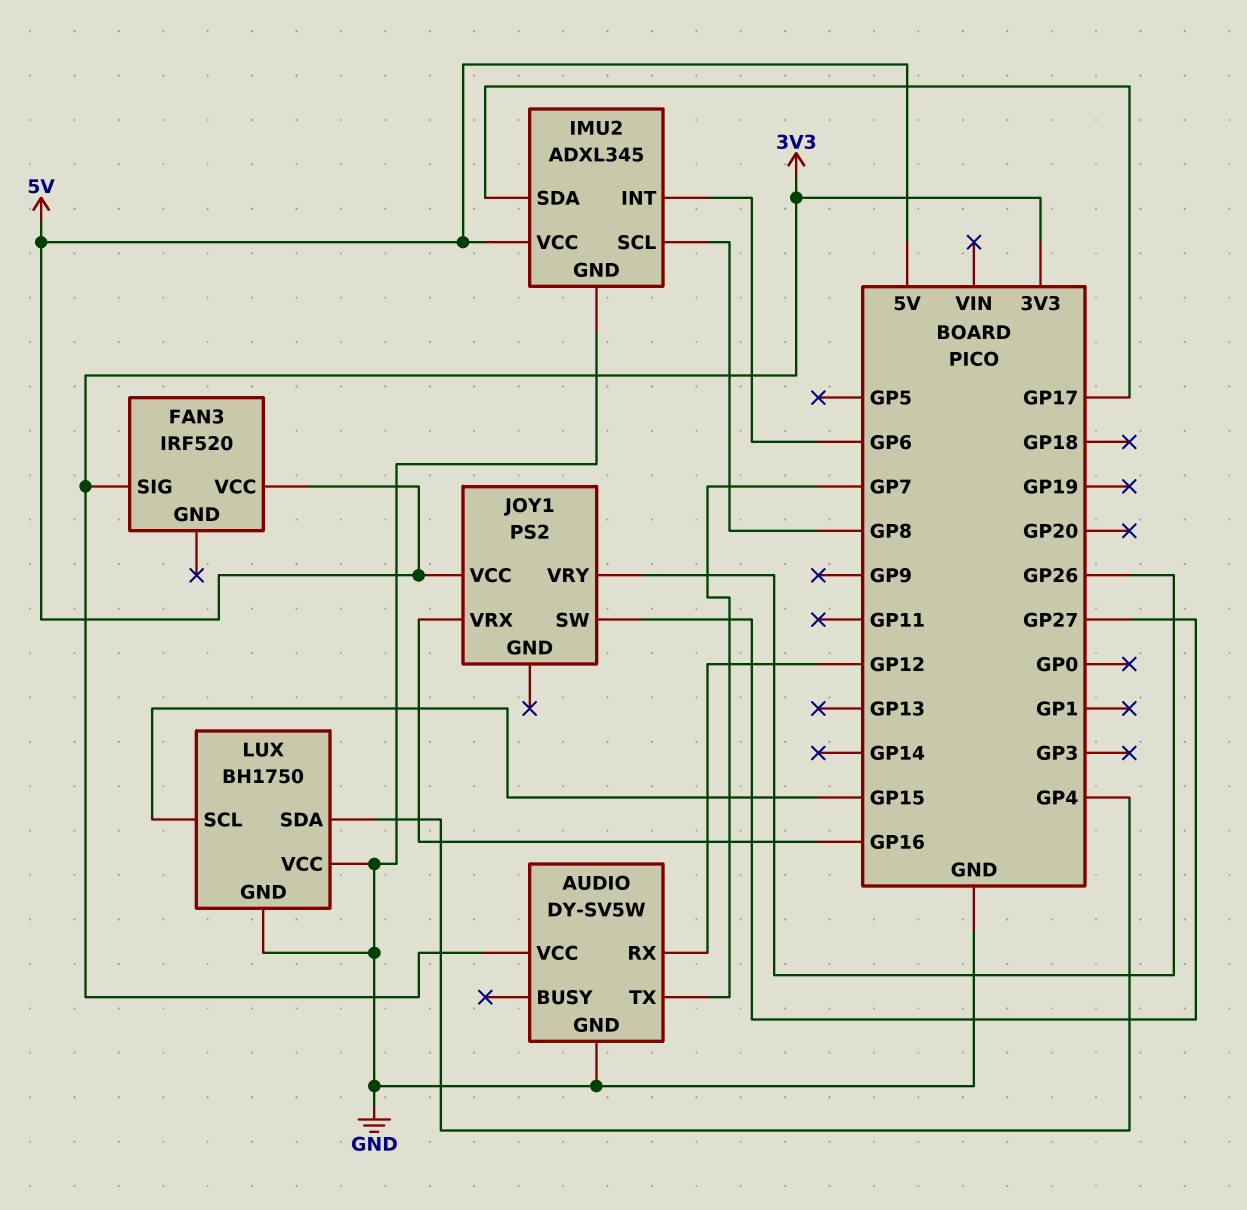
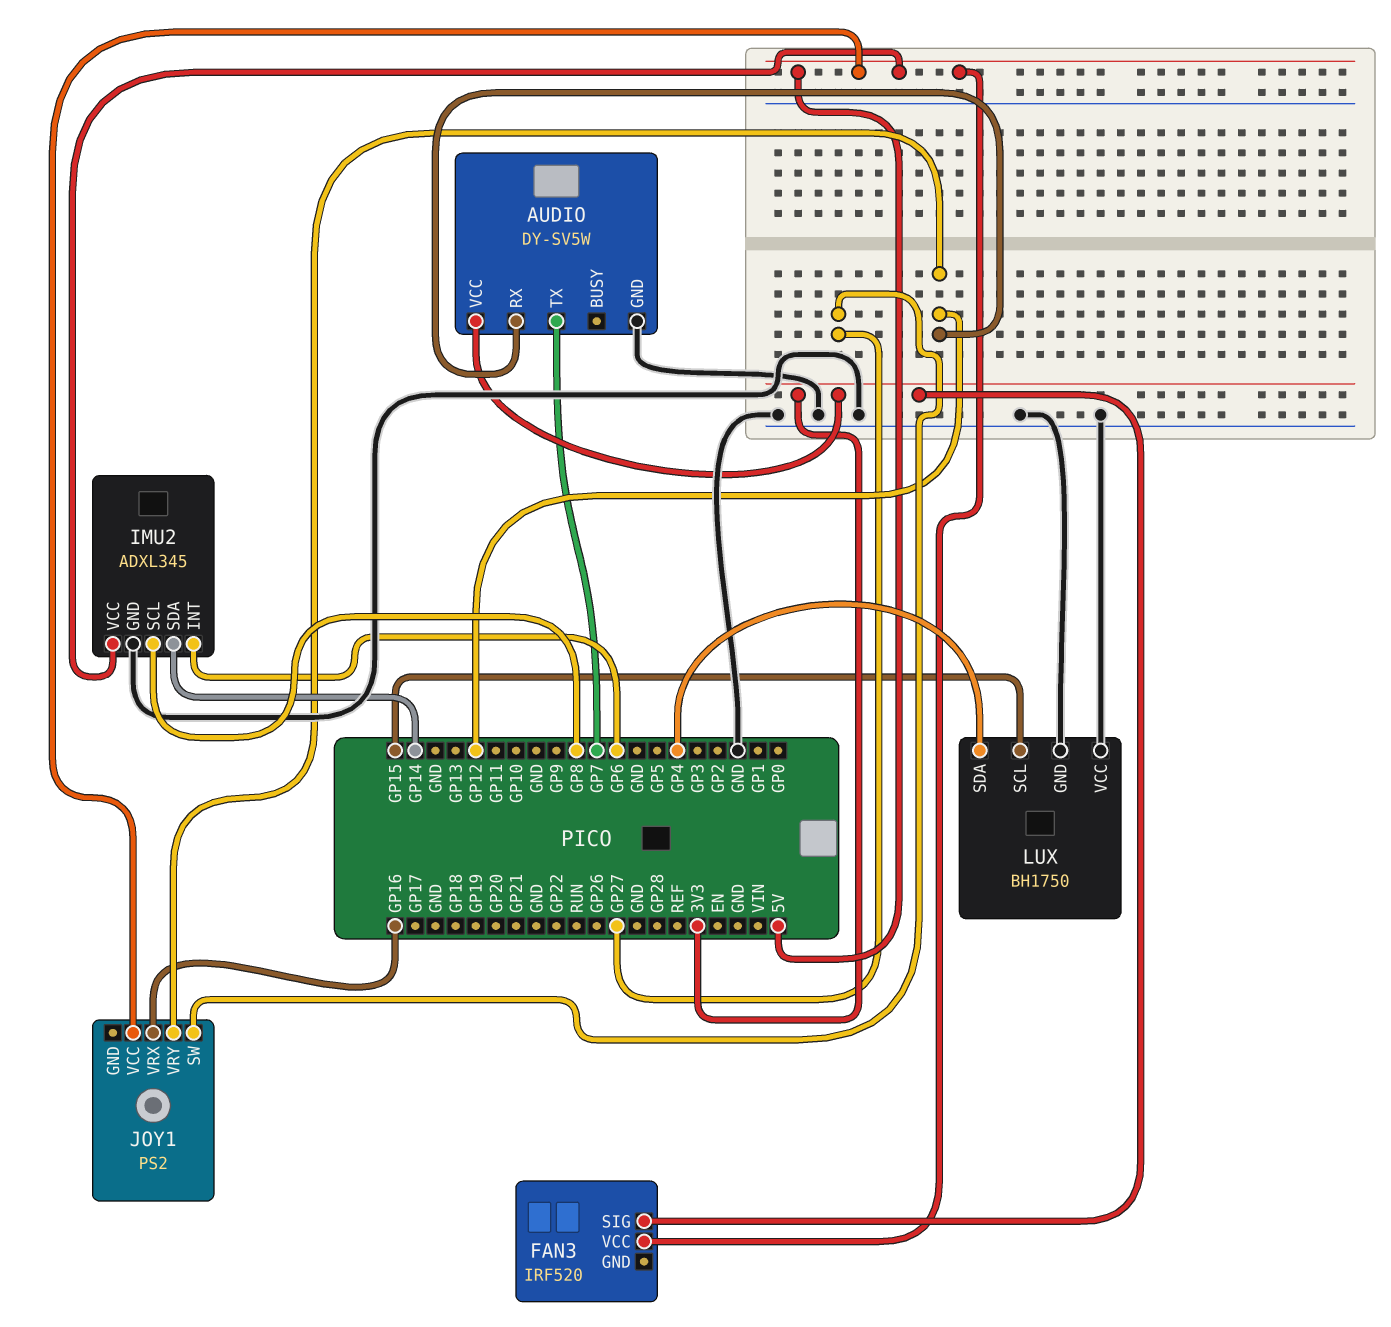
IMU2 pin SDA: GP17 -> GP14
JOY1 pin VRY: GP26 -> GP12

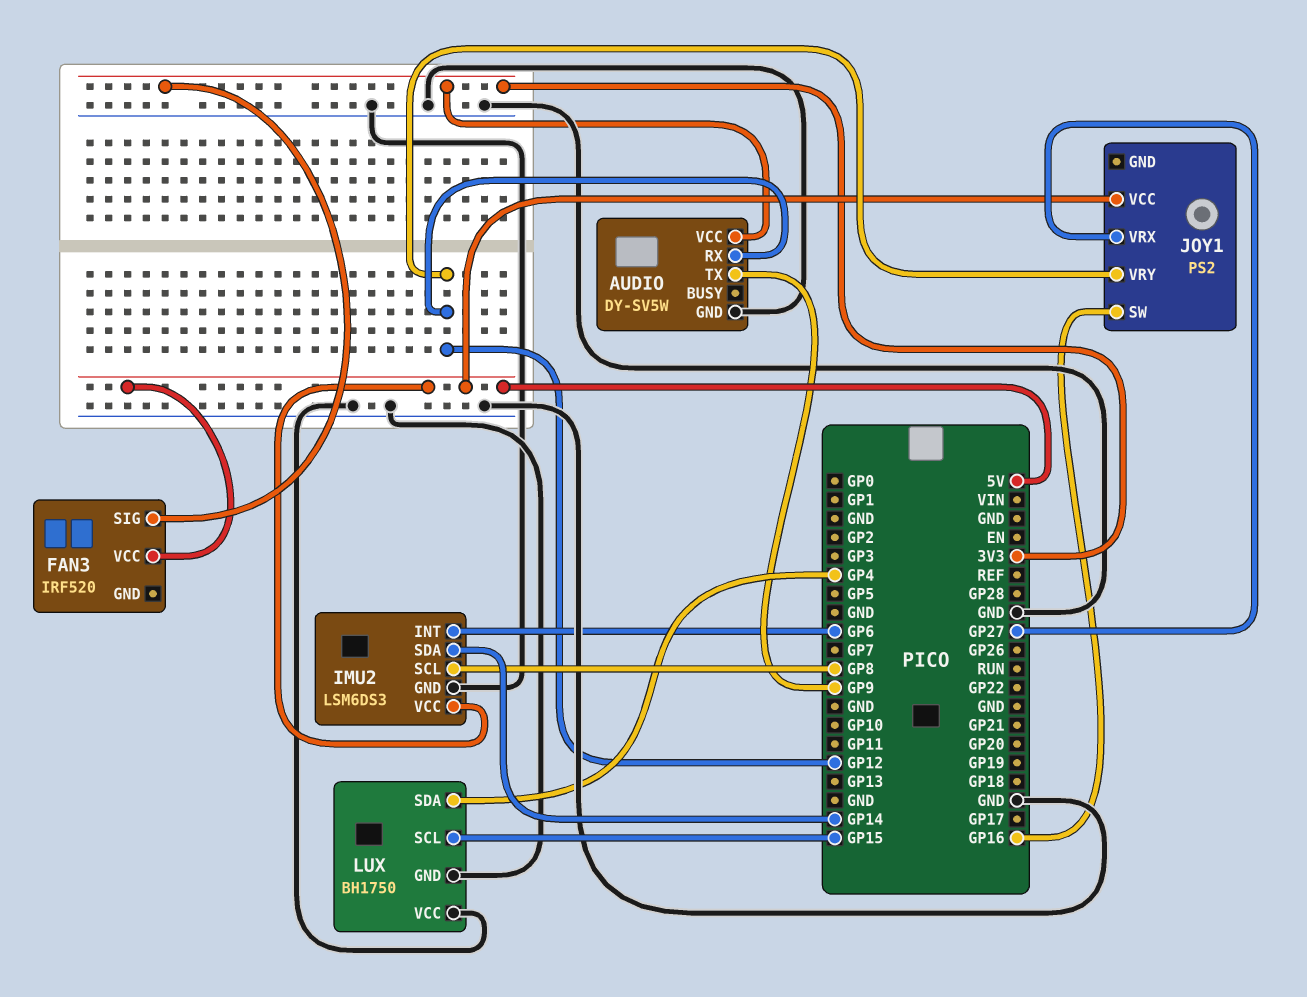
AUDIO pin TX: GP7 -> GP9
IMU2: ADXL345 -> LSM6DS3
JOY1 pin SW: GP27 -> GP16
JOY1 pin VRX: GP16 -> GP27

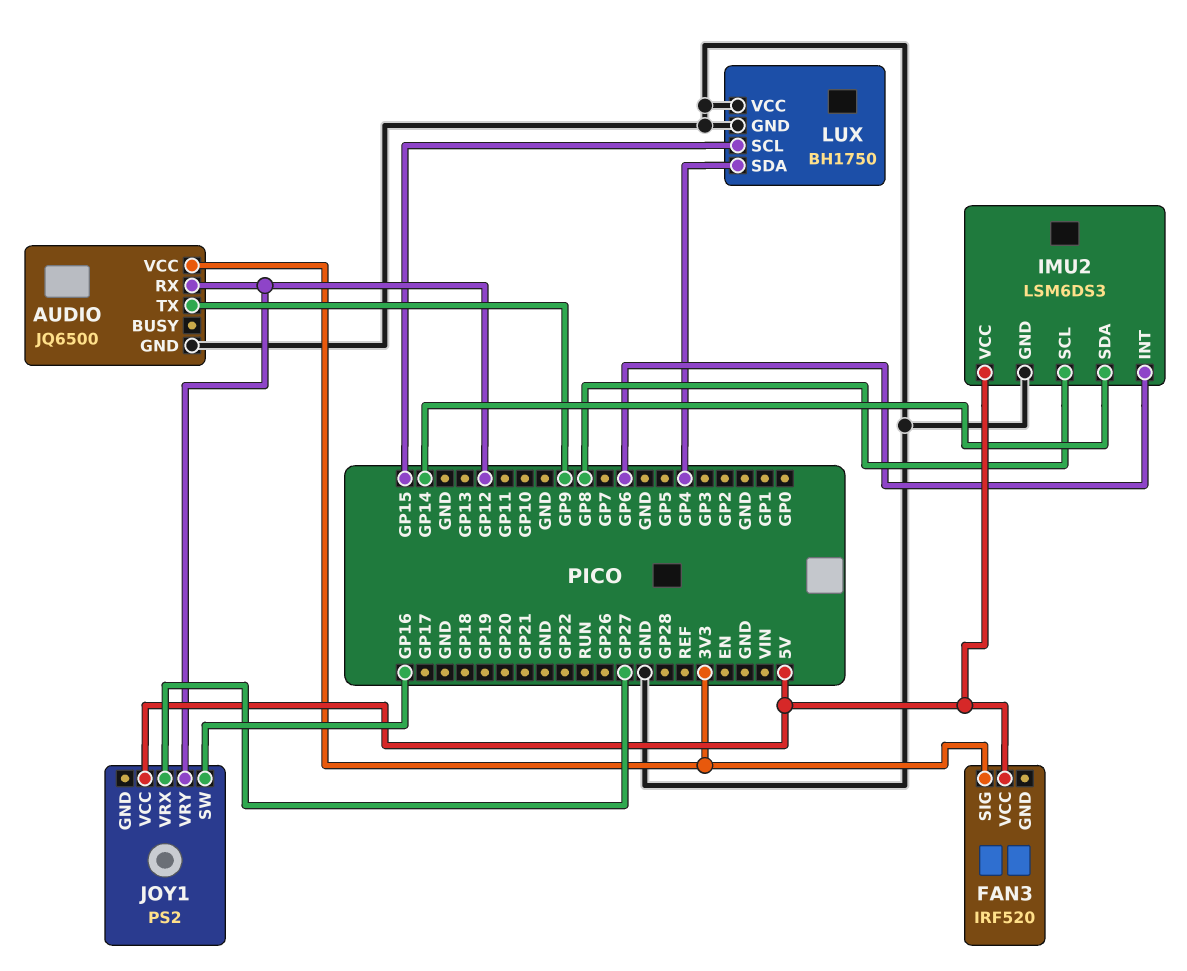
AUDIO: DY-SV5W -> JQ6500

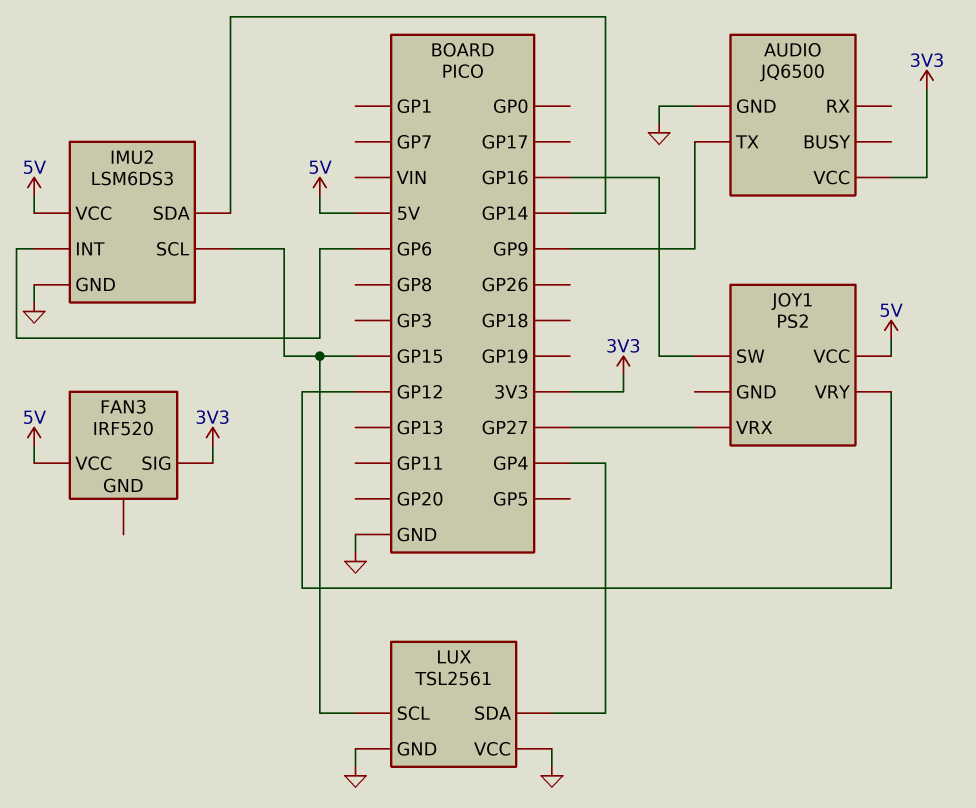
AUDIO pin RX: GP12 -> none
IMU2 pin SCL: GP8 -> GP15
LUX: BH1750 -> TSL2561

